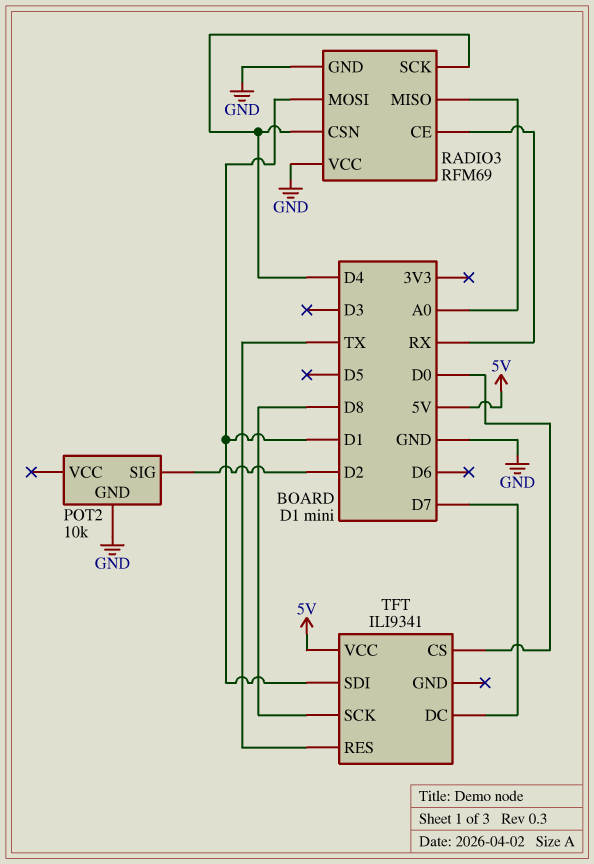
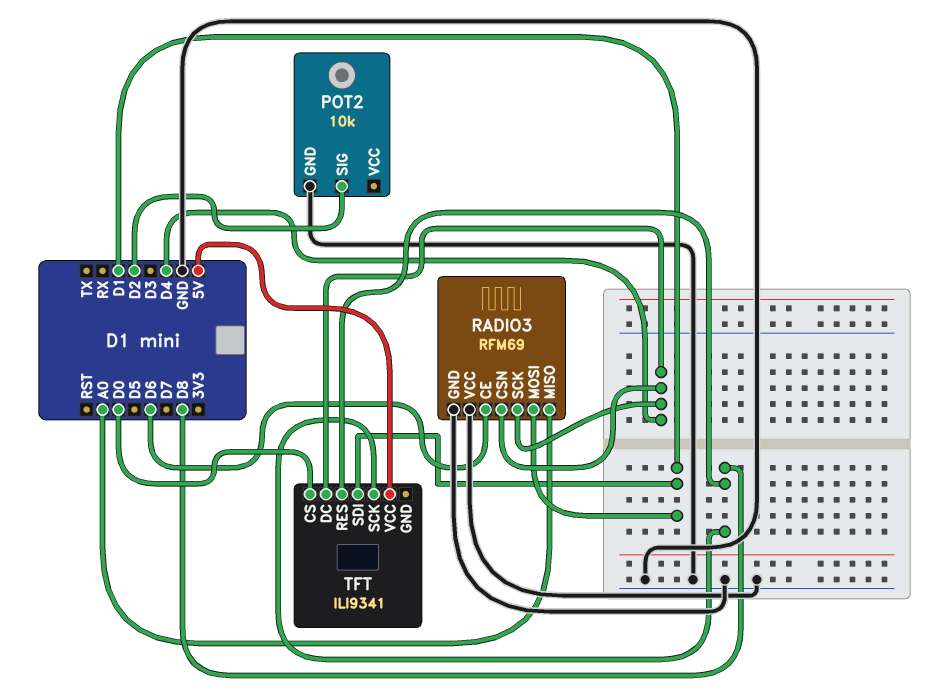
RADIO3 pin CE: RX -> D6
TFT pin DC: D7 -> D4
TFT pin RES: TX -> D8

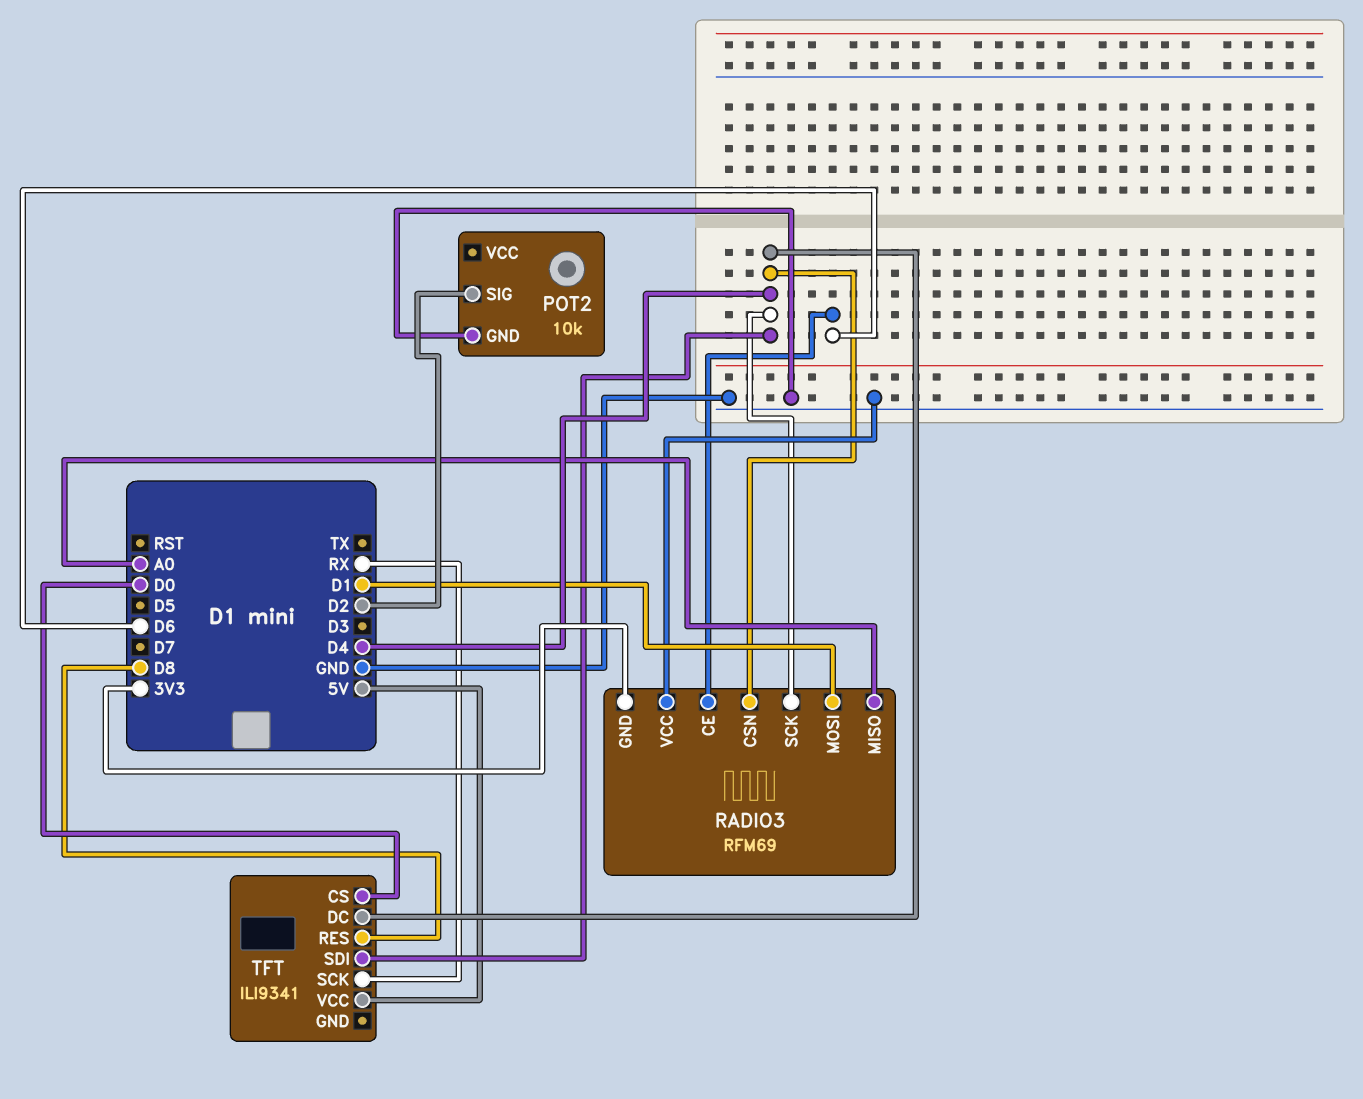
RADIO3 pin GND: GND -> 3V3
TFT pin SCK: D8 -> RX
TFT pin SDI: D1 -> D4

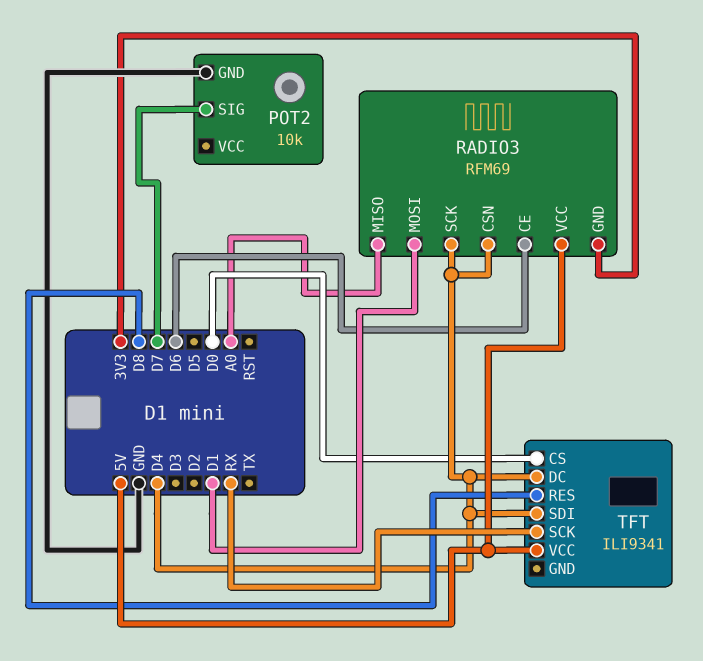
POT2 pin SIG: D2 -> D7
RADIO3 pin VCC: GND -> 5V

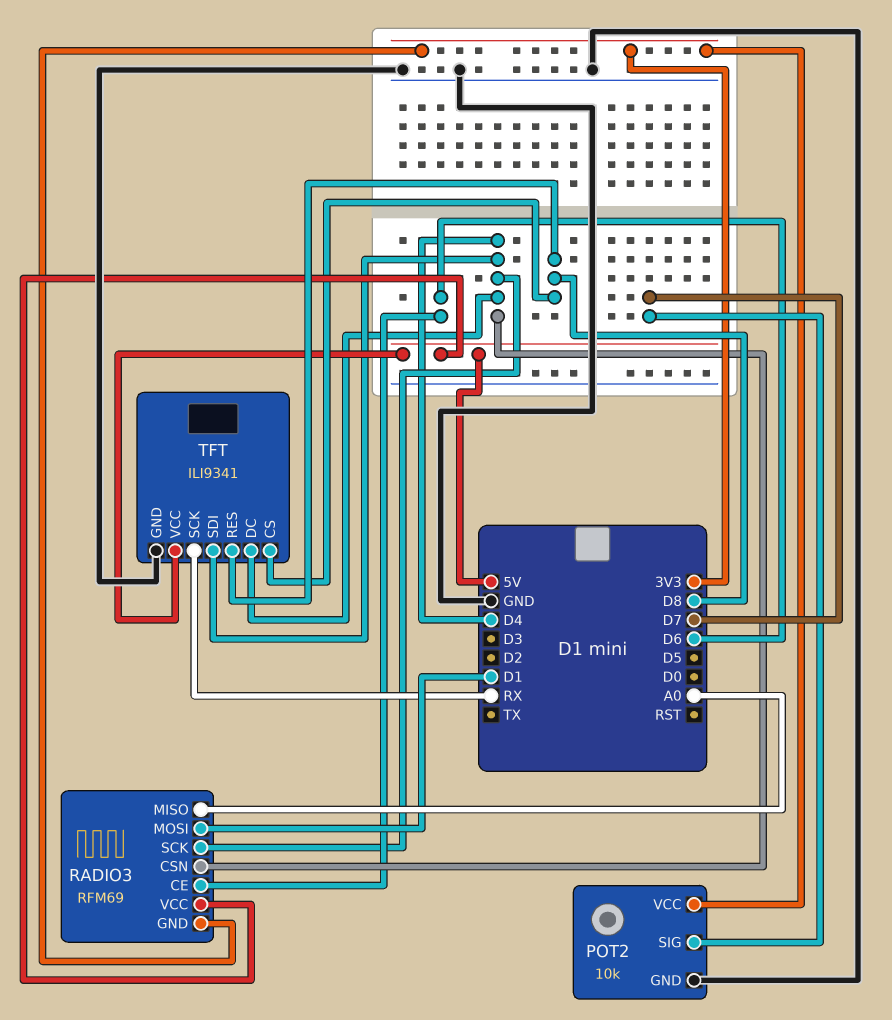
POT2 pin VCC: none -> 3V3
TFT pin CS: D0 -> D8
TFT pin GND: none -> GND

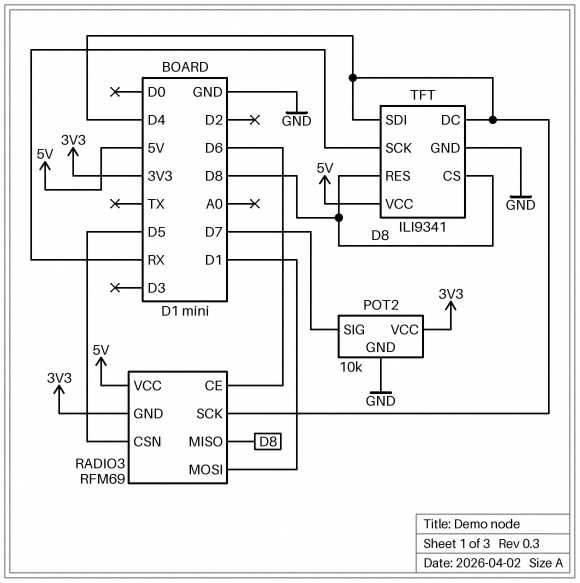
RADIO3 pin CSN: D4 -> D5
RADIO3 pin MISO: A0 -> D8

